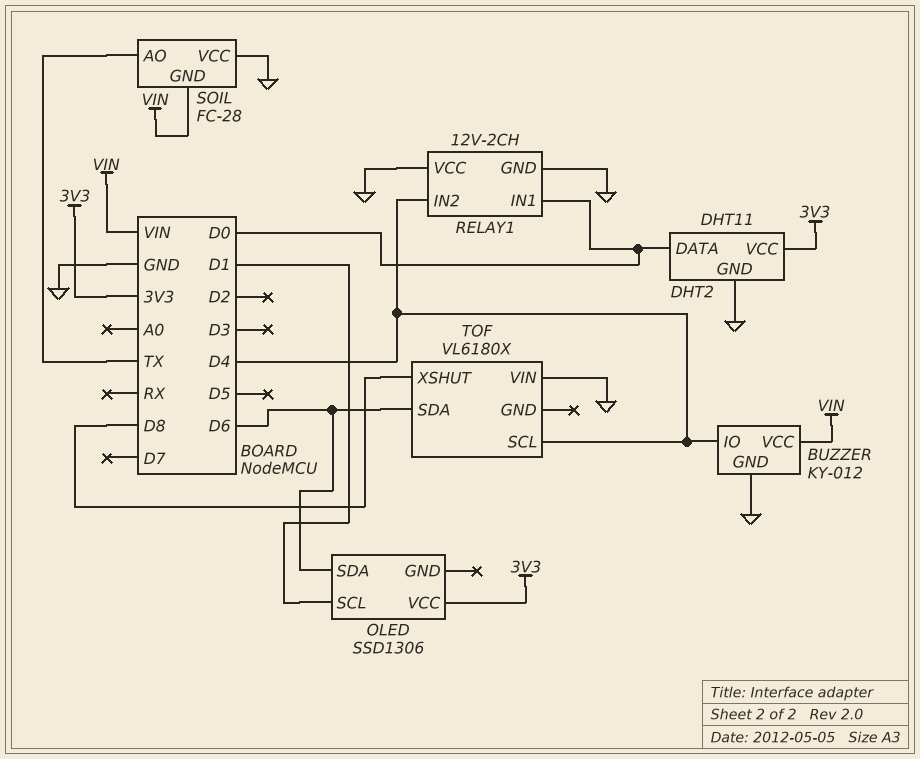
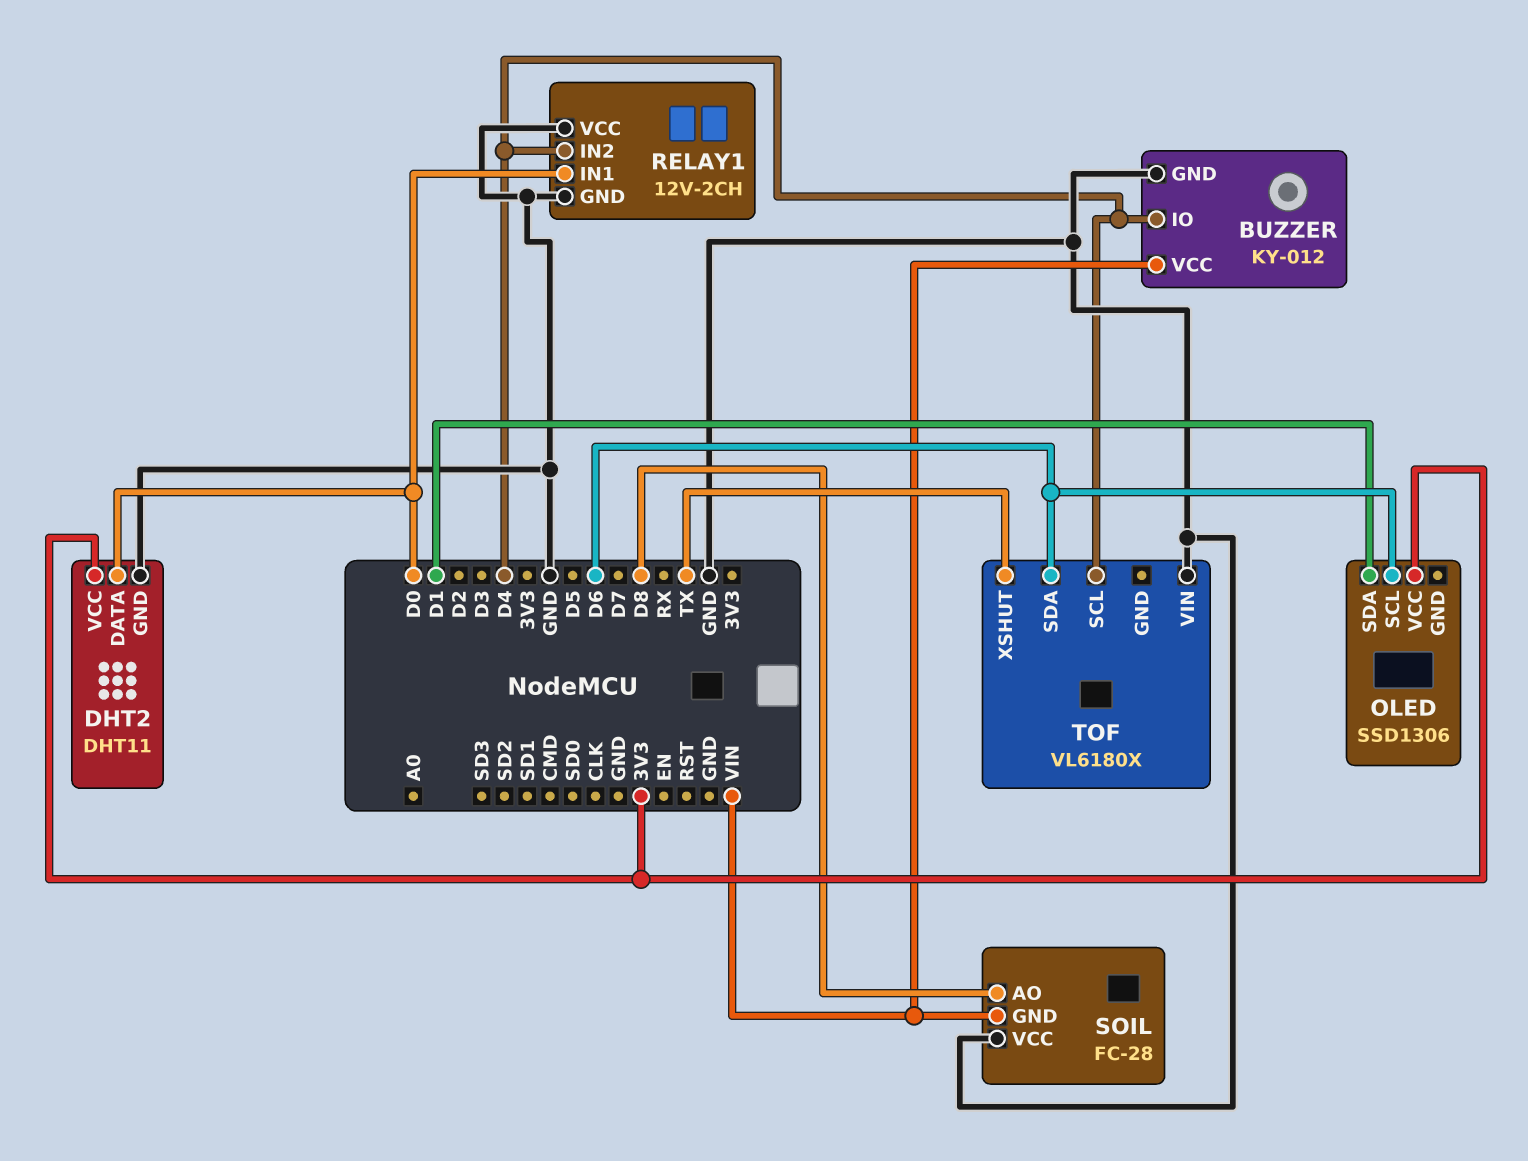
OLED pin SCL: D1 -> D6
OLED pin SDA: D6 -> D1
SOIL pin AO: TX -> D8
TOF pin XSHUT: D8 -> TX

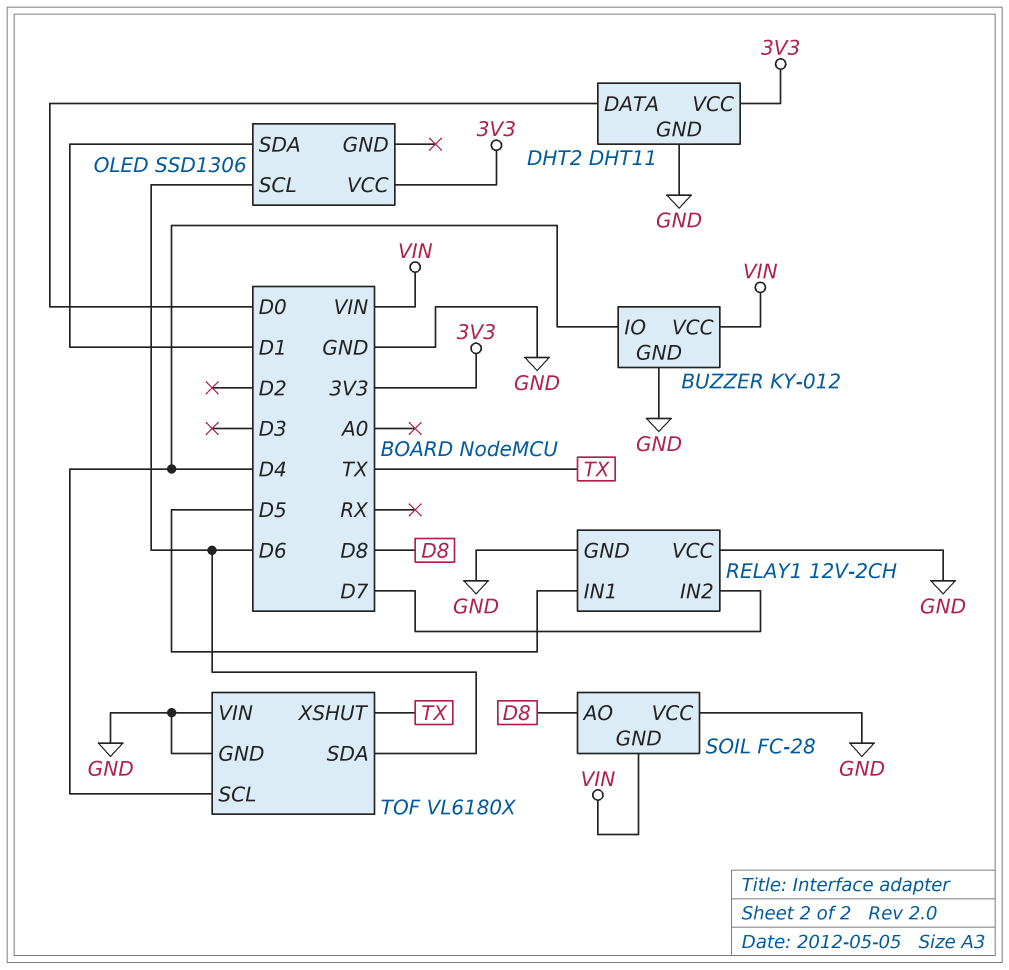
RELAY1 pin IN1: D0 -> D5
RELAY1 pin IN2: D4 -> D7
TOF pin GND: none -> GND

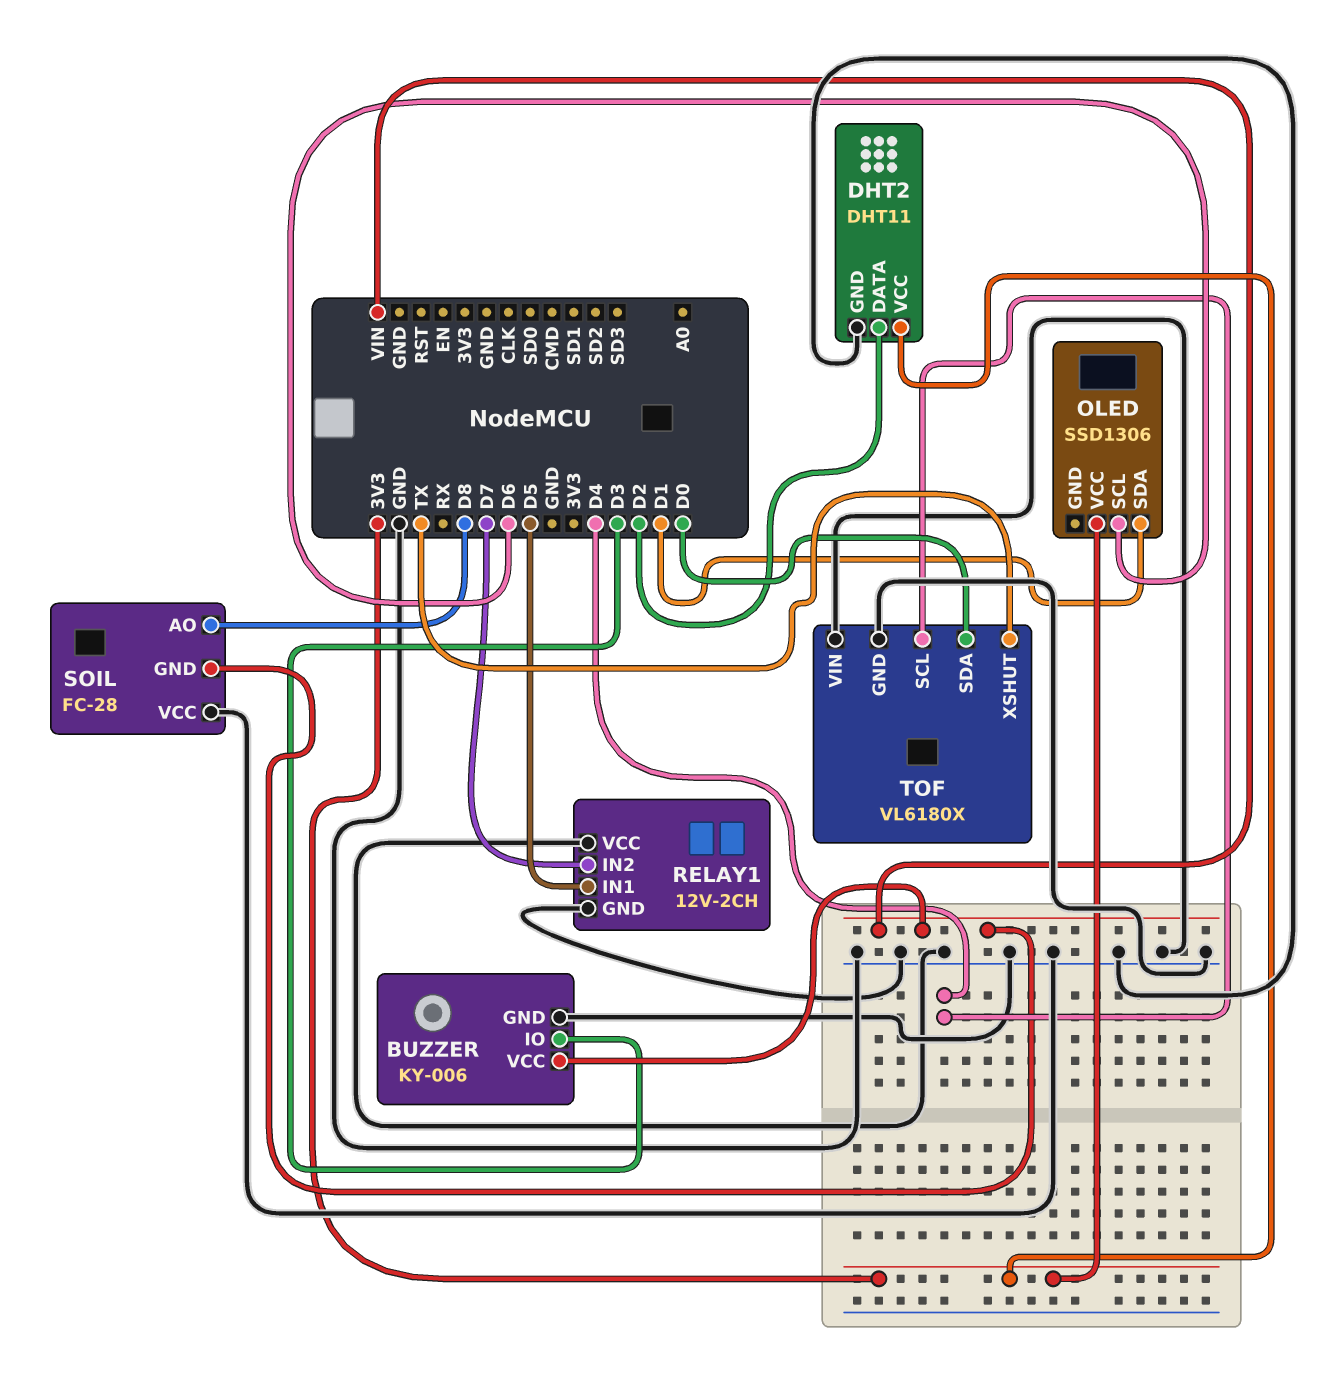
BUZZER: KY-012 -> KY-006
BUZZER pin IO: D4 -> D3
DHT2 pin DATA: D0 -> D2
TOF pin SDA: D6 -> D0

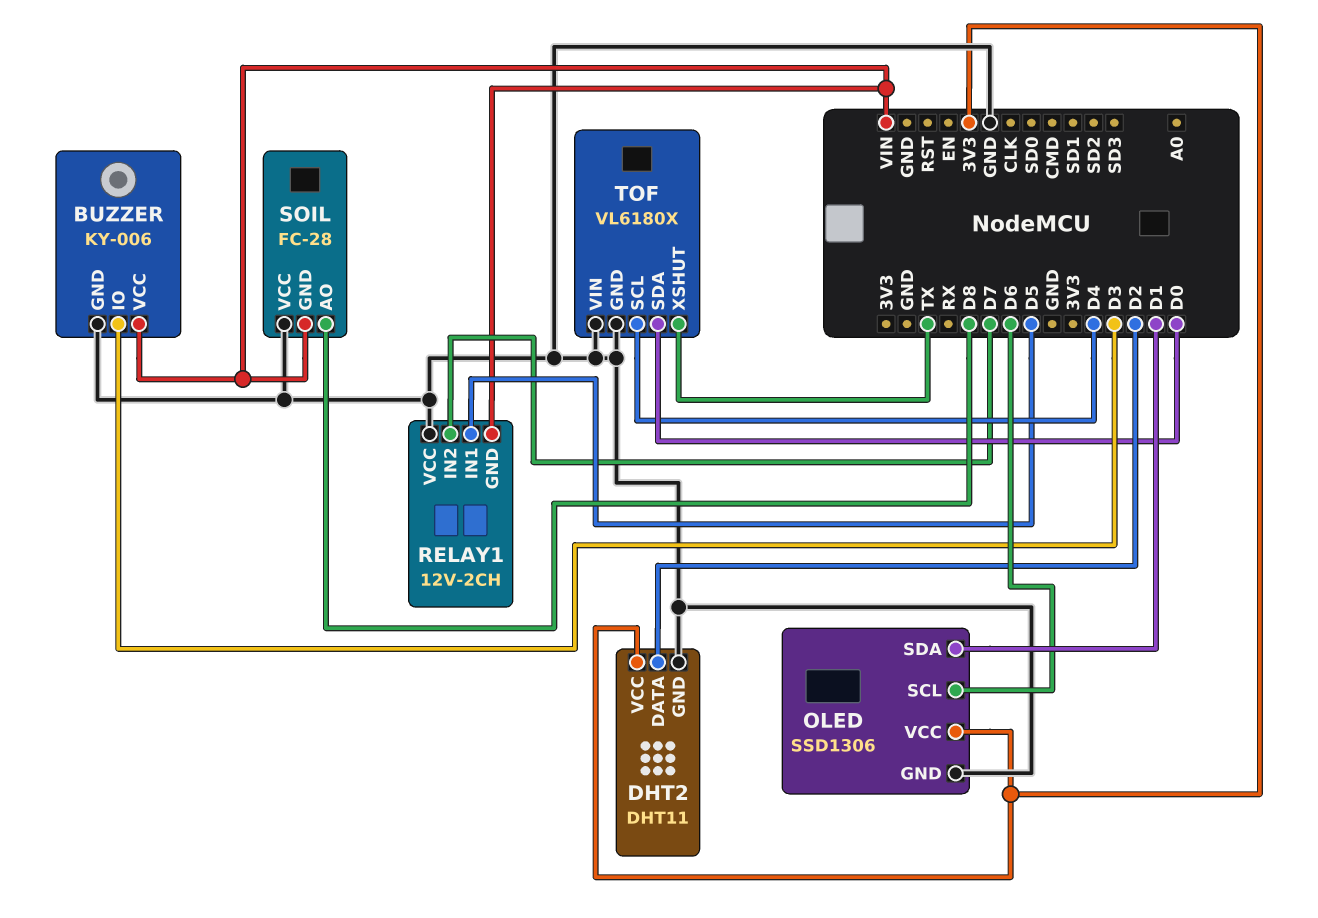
OLED pin GND: none -> GND
RELAY1 pin GND: GND -> VIN

